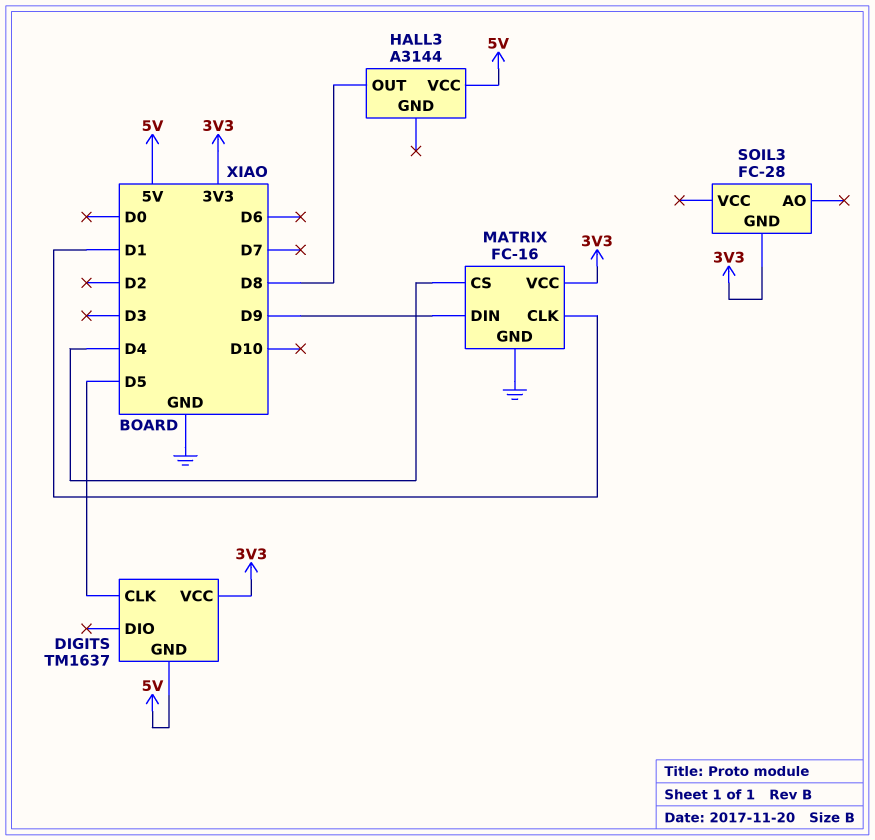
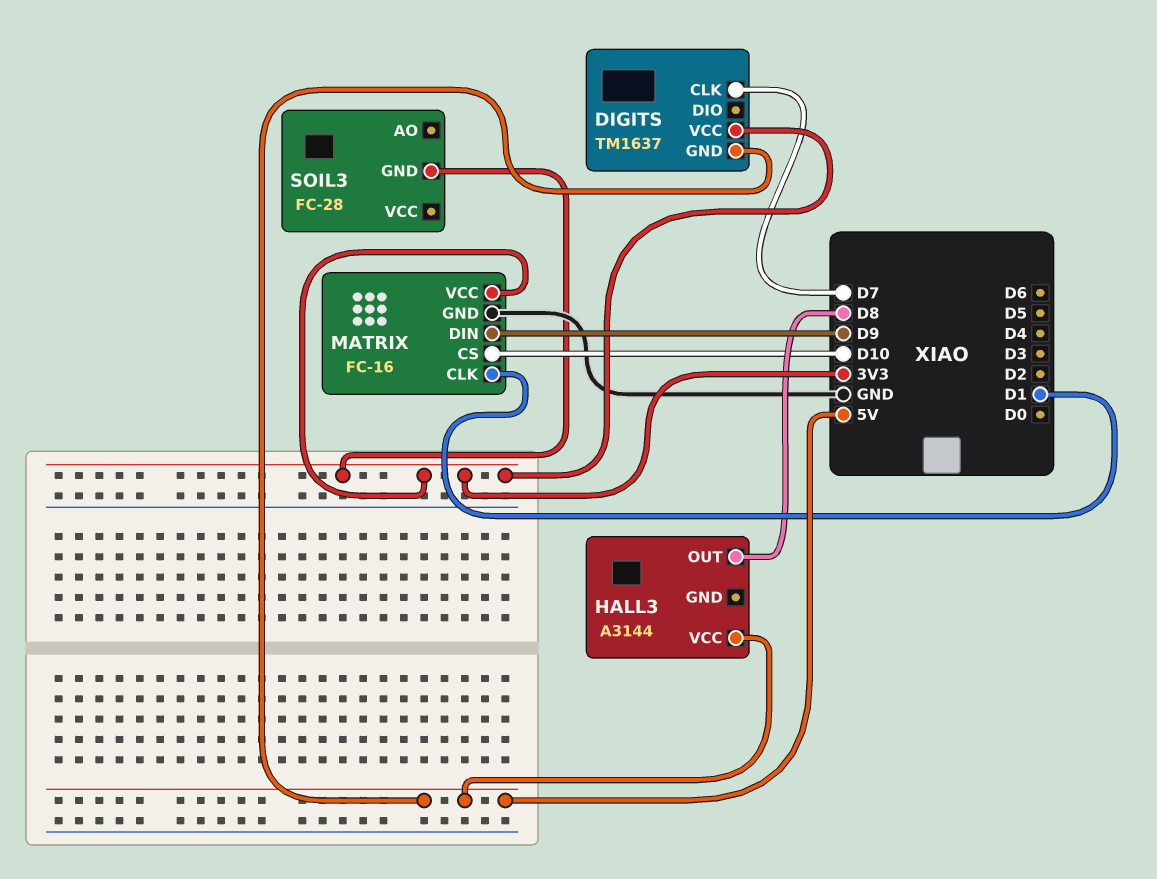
DIGITS pin CLK: D5 -> D7
MATRIX pin CS: D4 -> D10

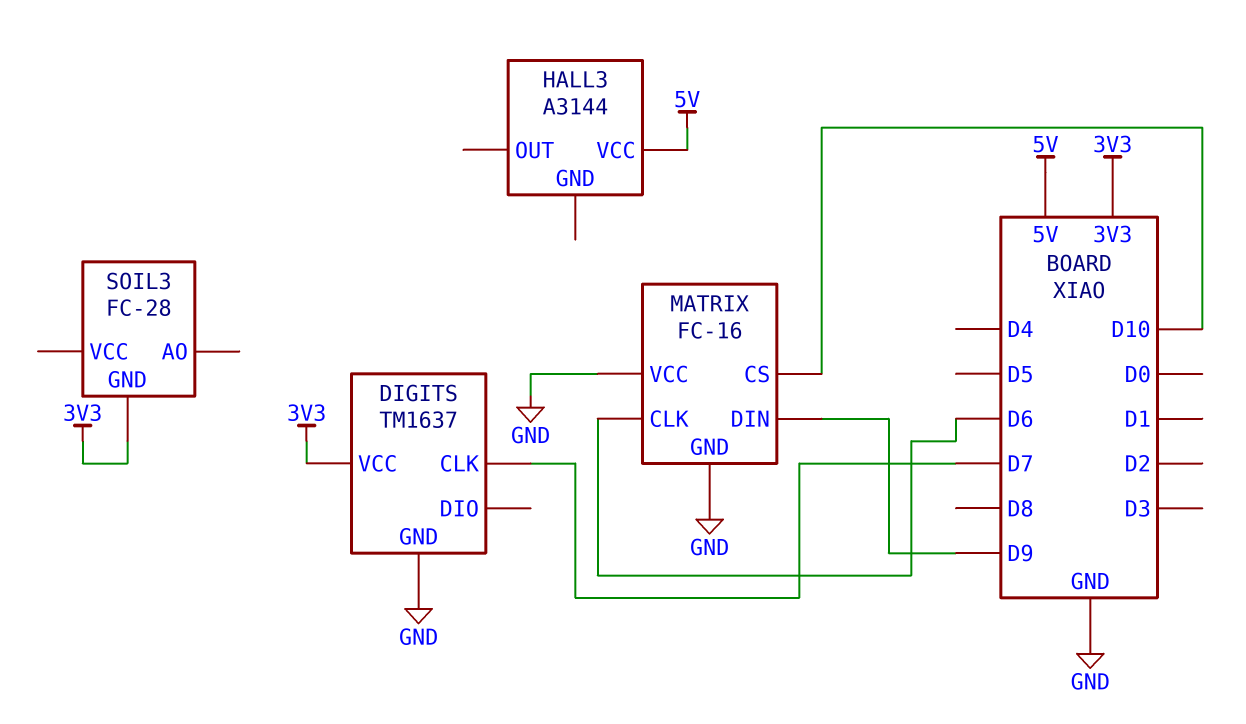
DIGITS pin GND: 5V -> GND
HALL3 pin OUT: D8 -> none
MATRIX pin CLK: D1 -> D6
MATRIX pin VCC: 3V3 -> GND

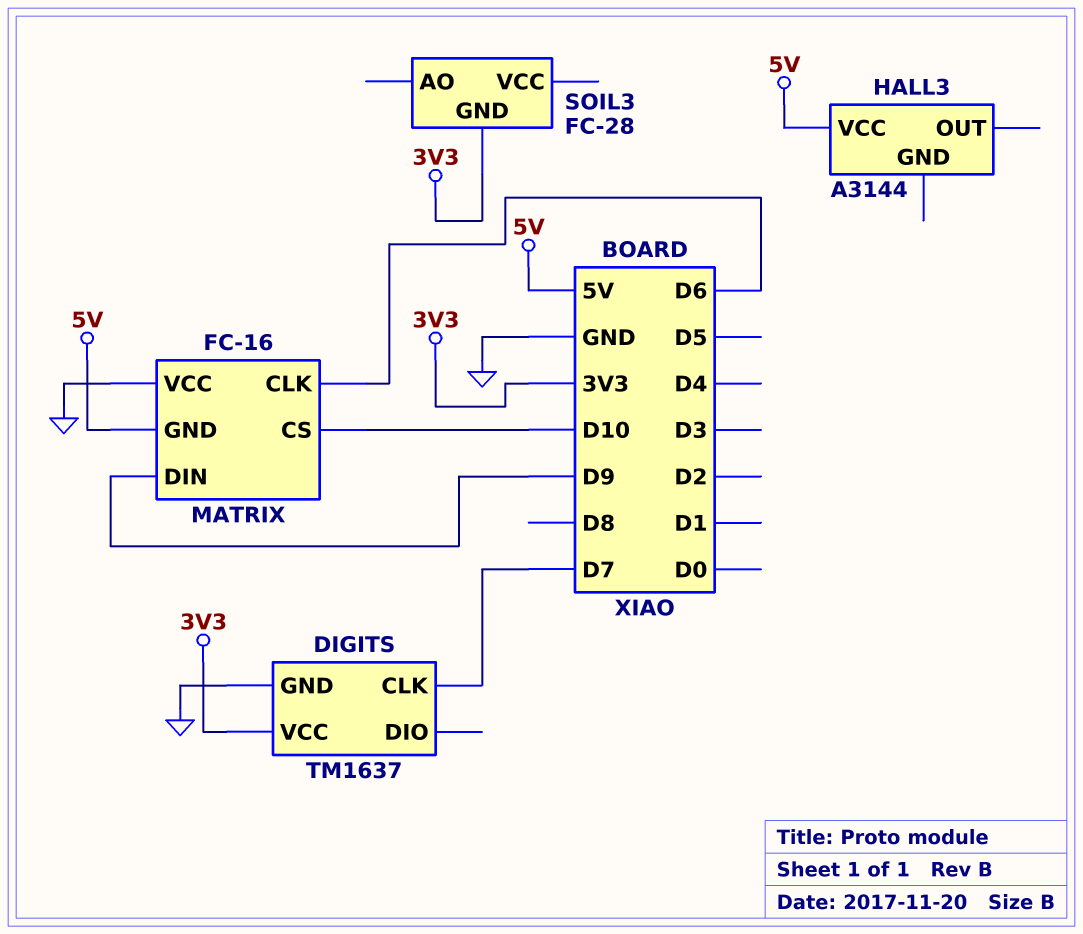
MATRIX pin GND: GND -> 5V

